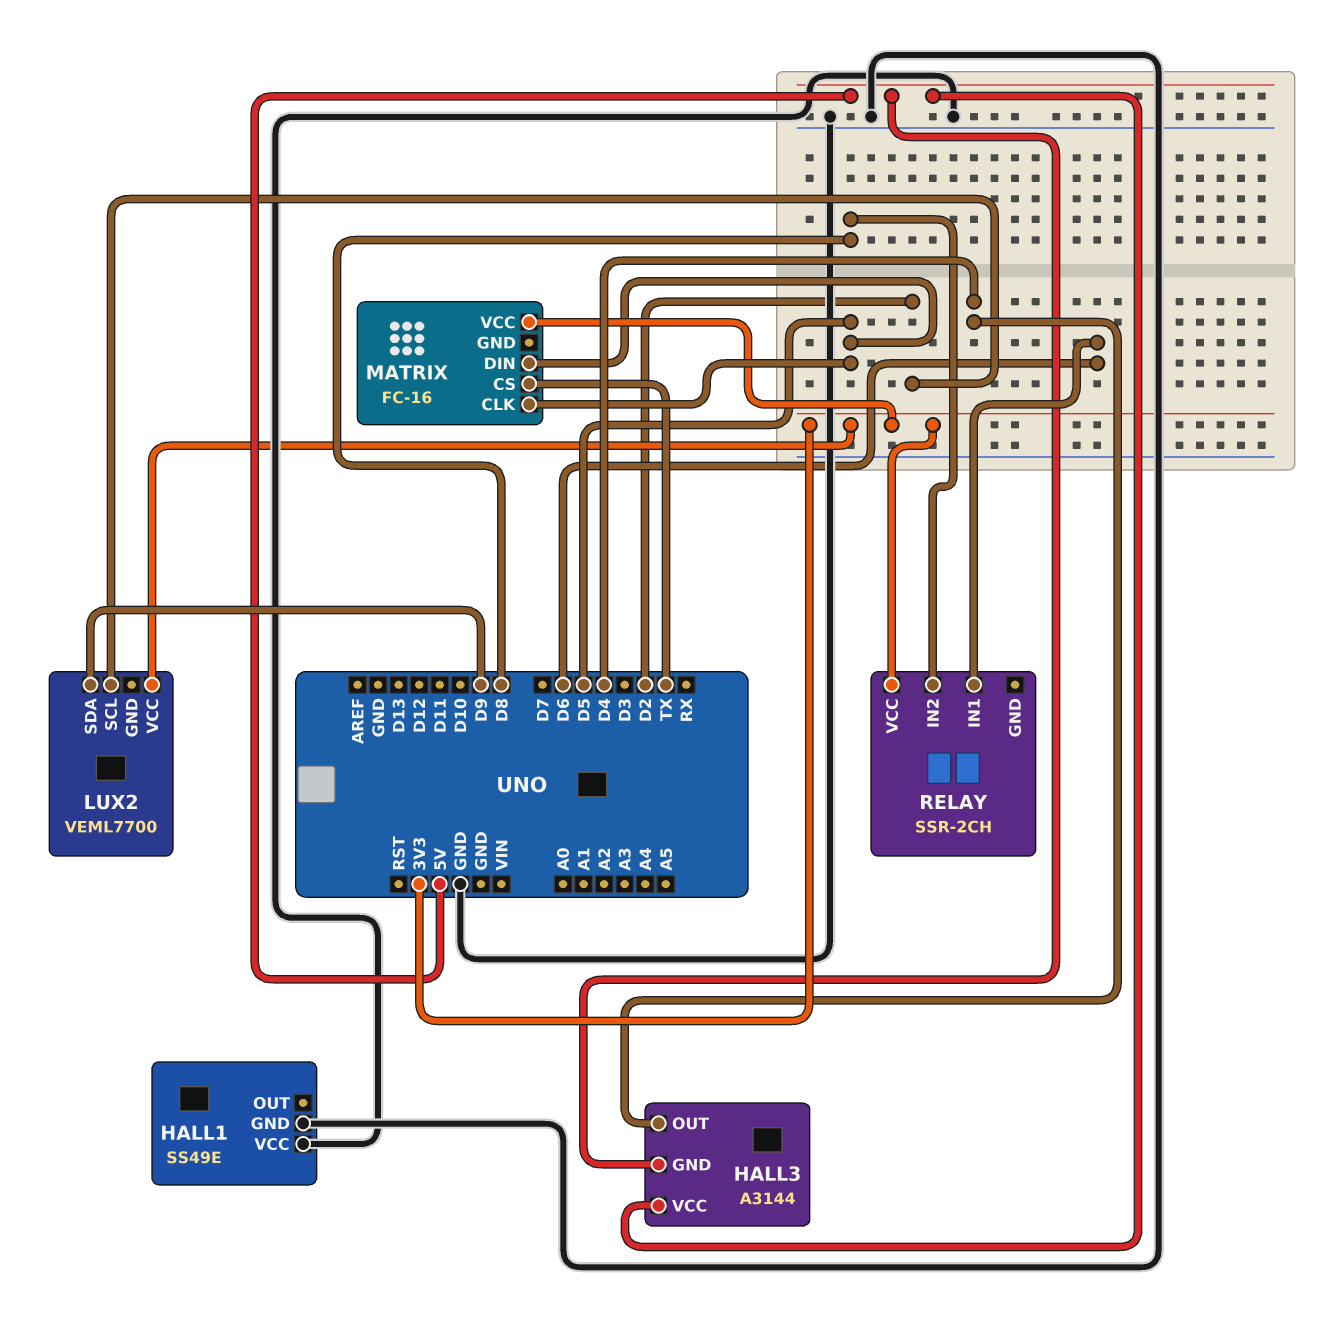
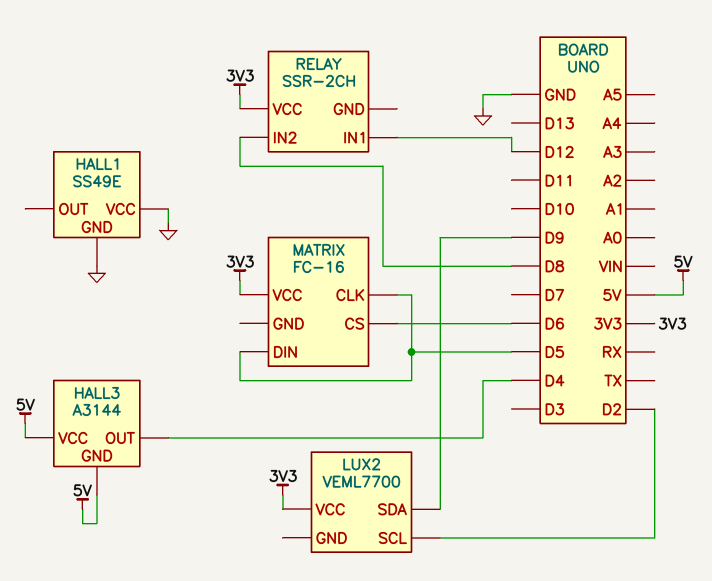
MATRIX pin CS: TX -> D6
RELAY pin IN1: D6 -> D12

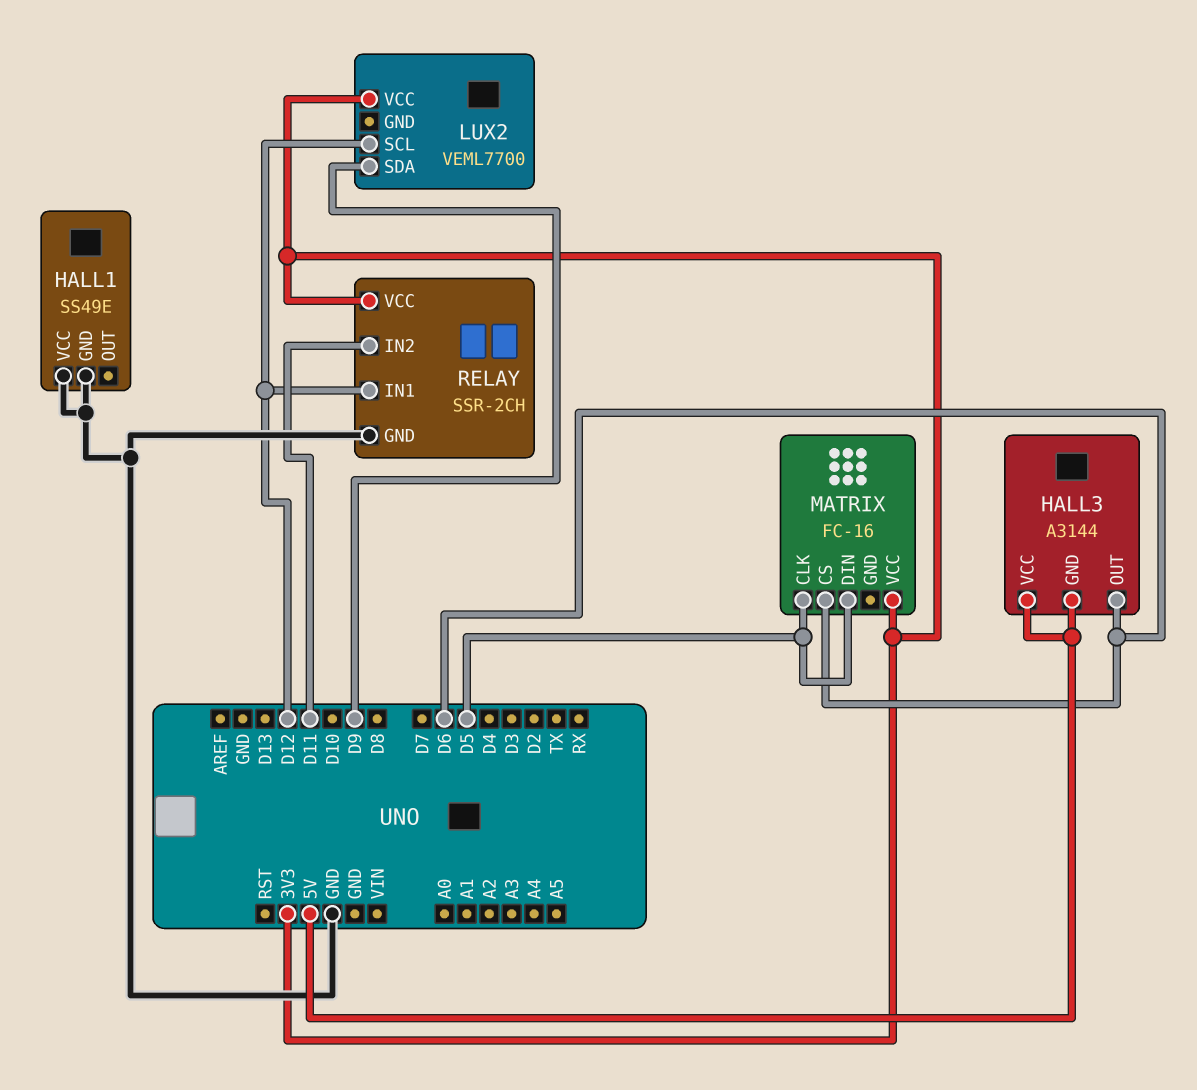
HALL3 pin OUT: D4 -> D6
LUX2 pin SCL: D2 -> D12
RELAY pin GND: none -> GND
RELAY pin IN2: D8 -> D11

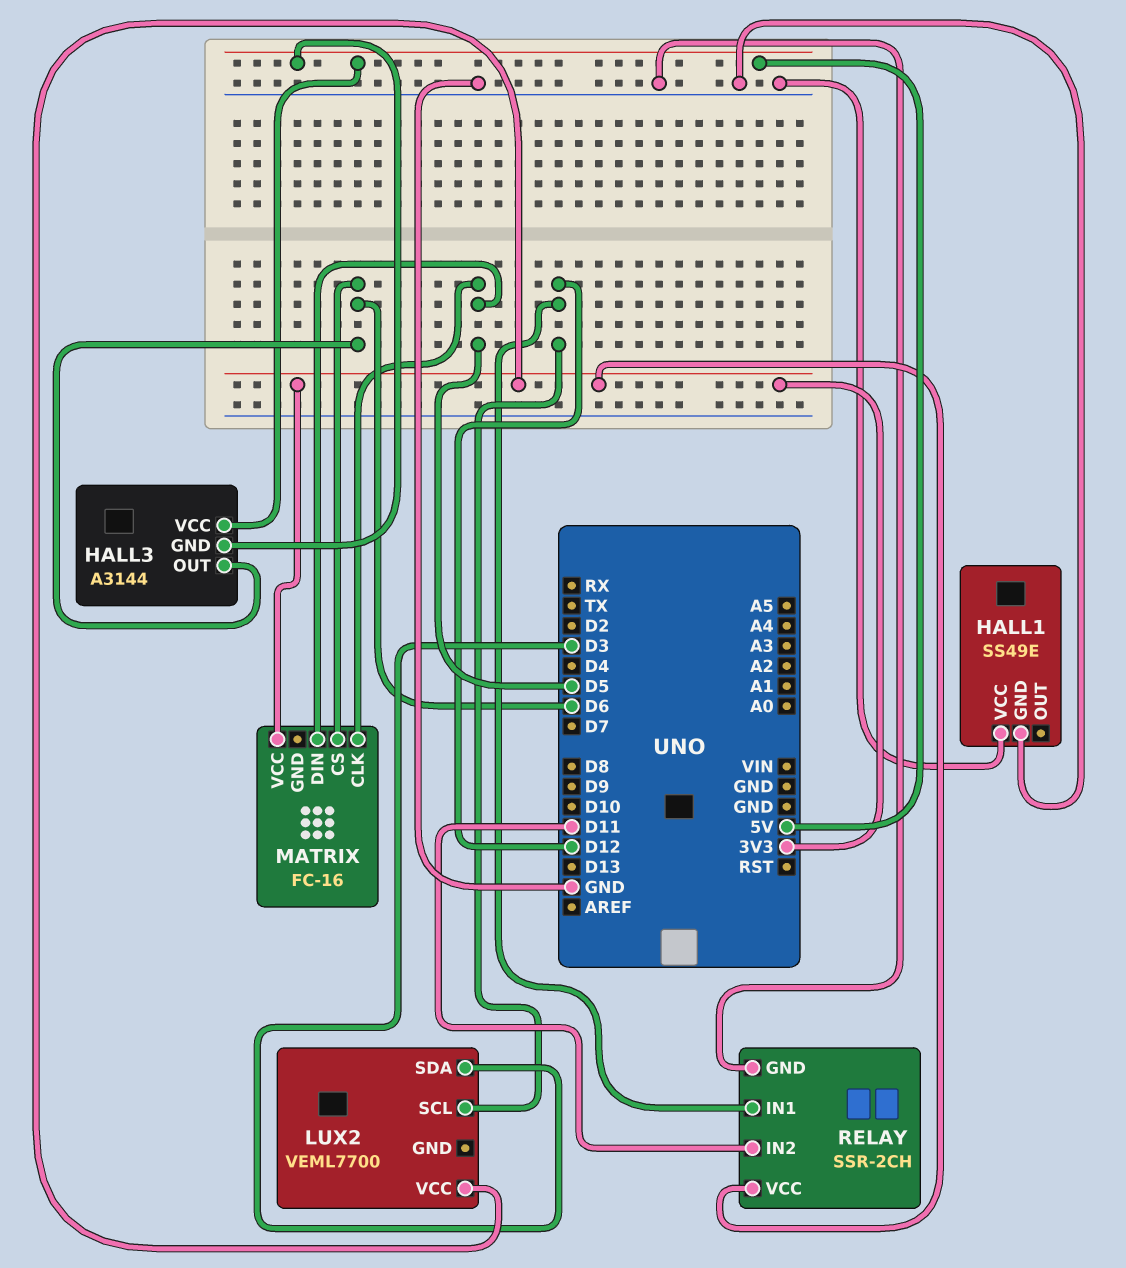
LUX2 pin SDA: D9 -> D3

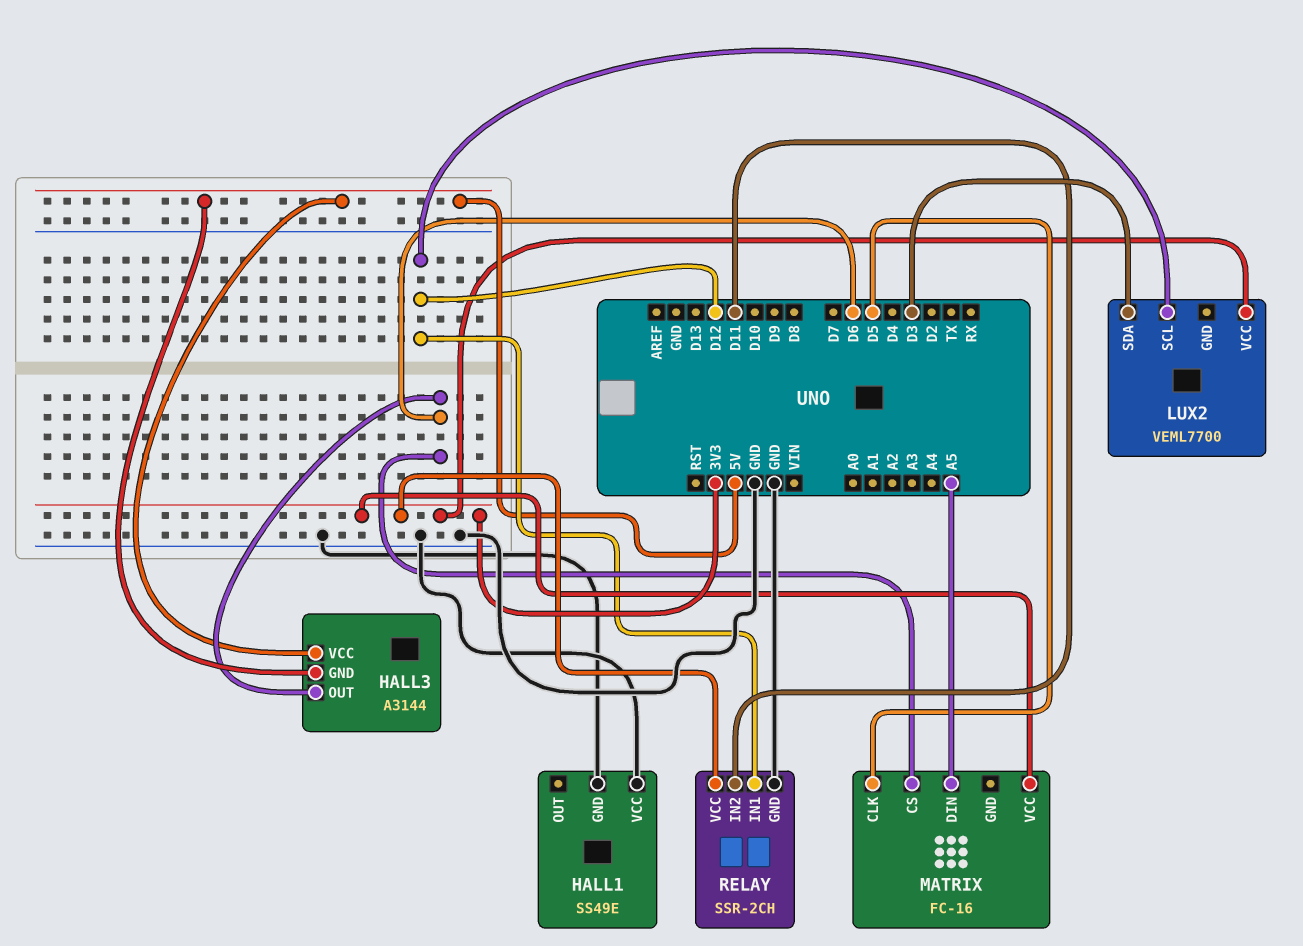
MATRIX pin DIN: D5 -> A5

